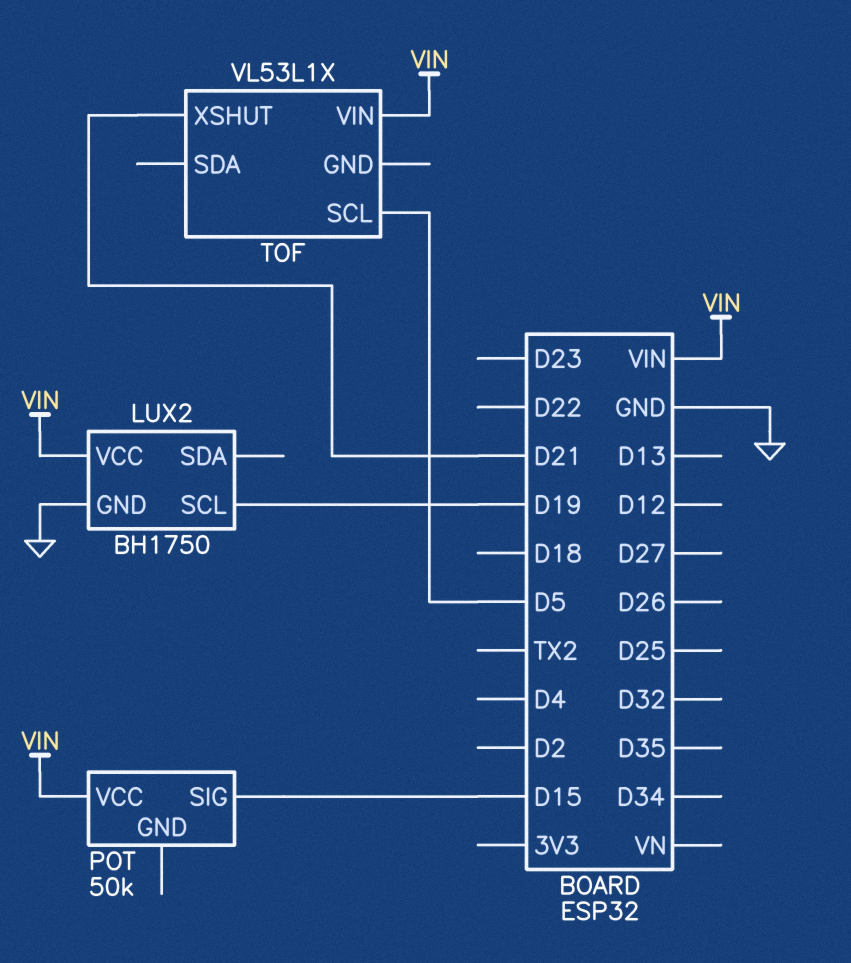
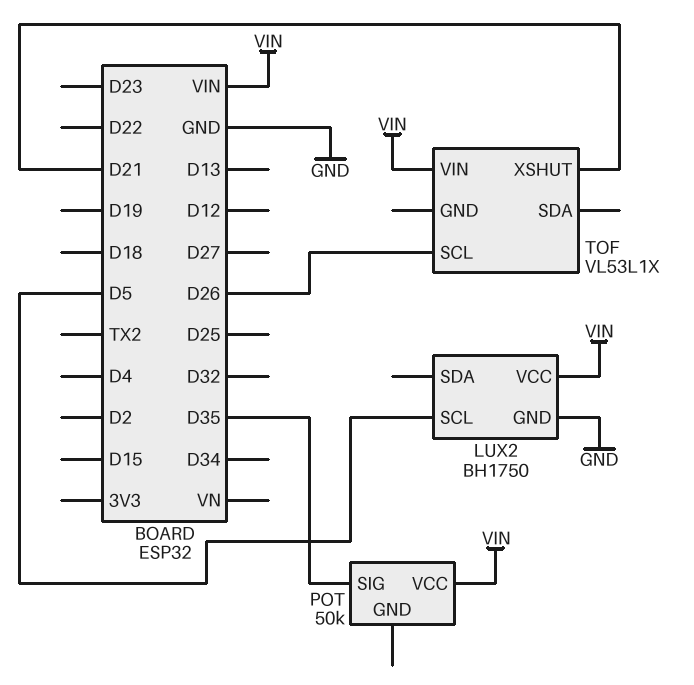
LUX2 pin SCL: D19 -> D5
POT pin SIG: D15 -> D35
TOF pin SCL: D5 -> D26

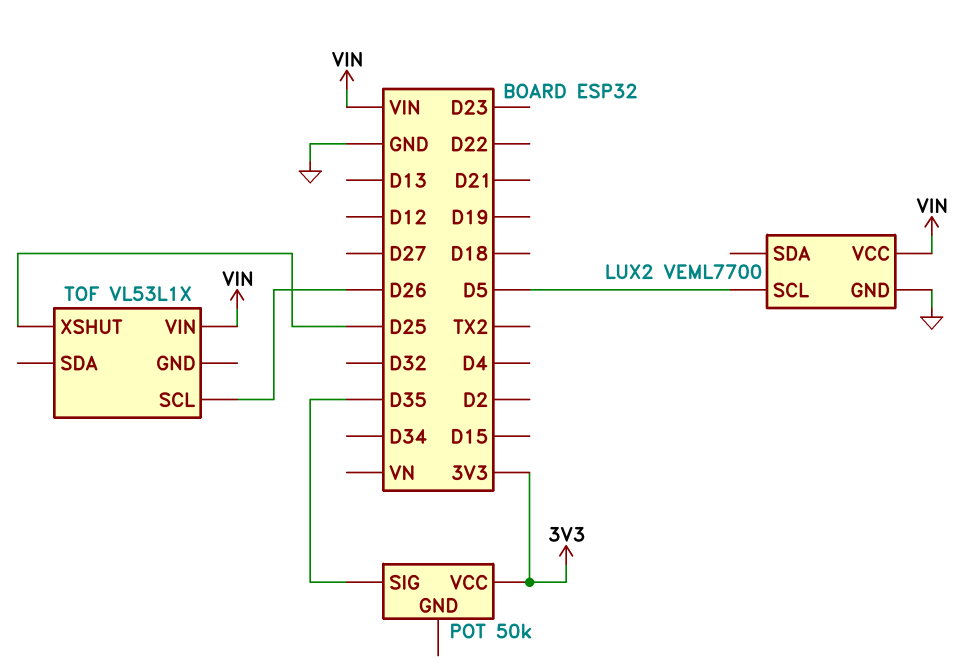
LUX2: BH1750 -> VEML7700
POT pin VCC: VIN -> 3V3
TOF pin XSHUT: D21 -> D25

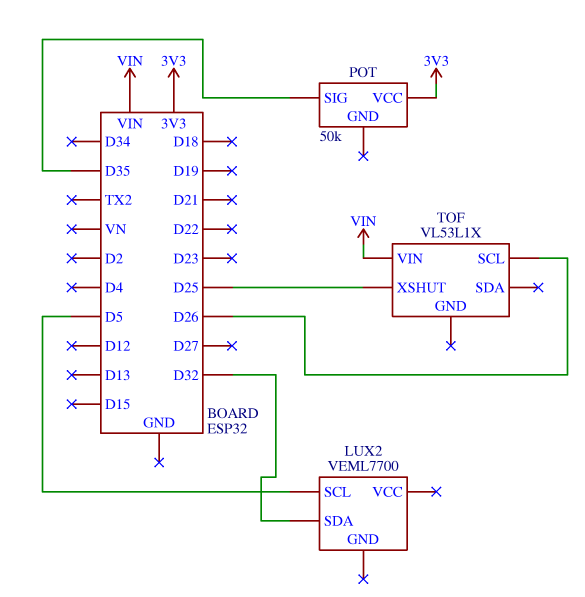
LUX2 pin GND: GND -> none
LUX2 pin SDA: none -> D32
LUX2 pin VCC: VIN -> none

